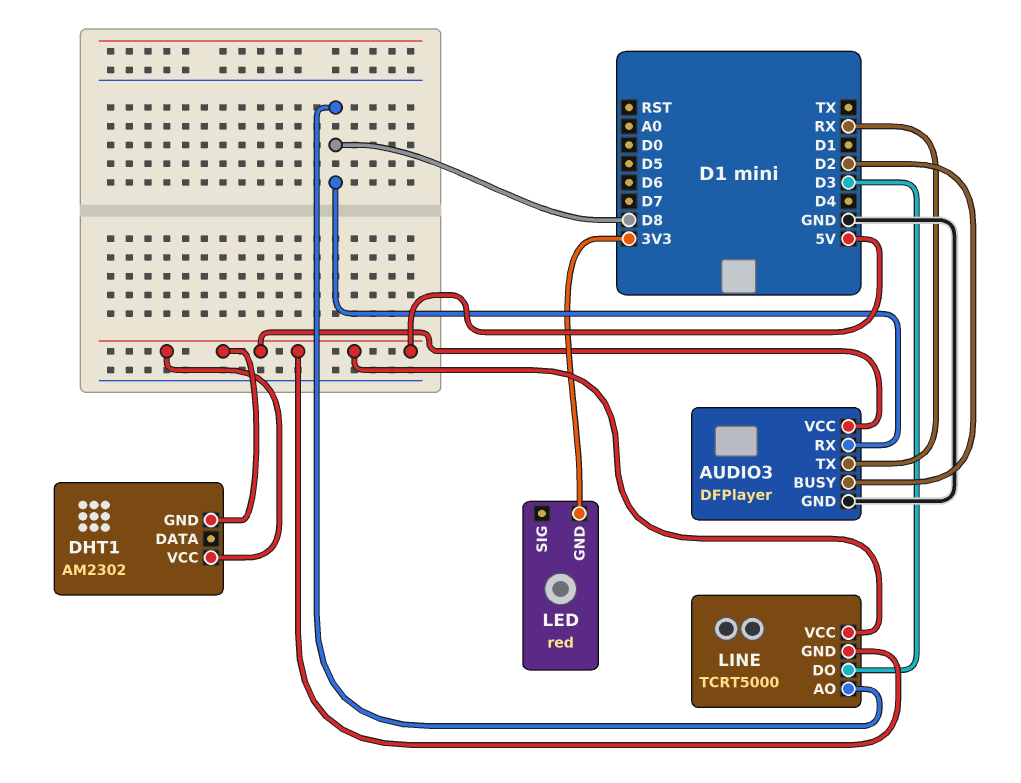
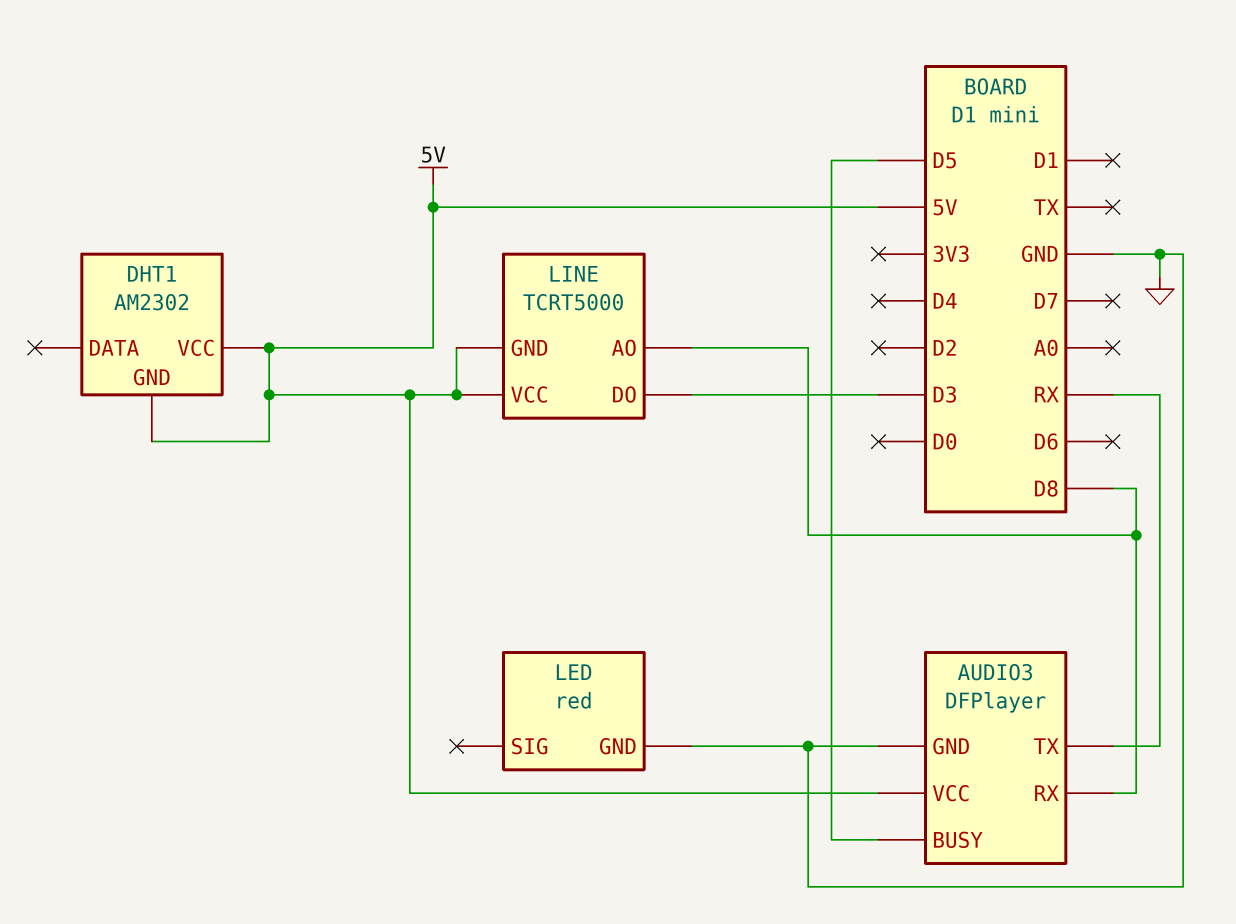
AUDIO3 pin BUSY: D2 -> D5
LED pin GND: 3V3 -> GND

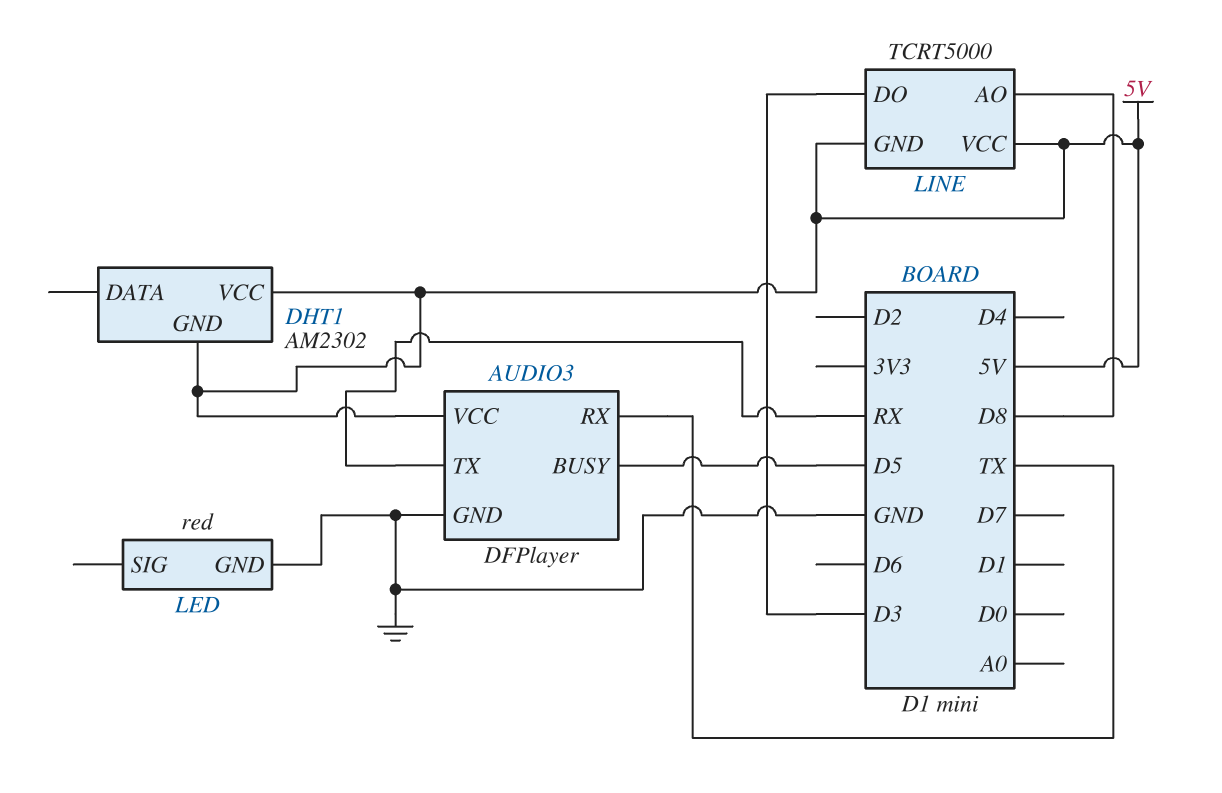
AUDIO3 pin RX: D8 -> TX

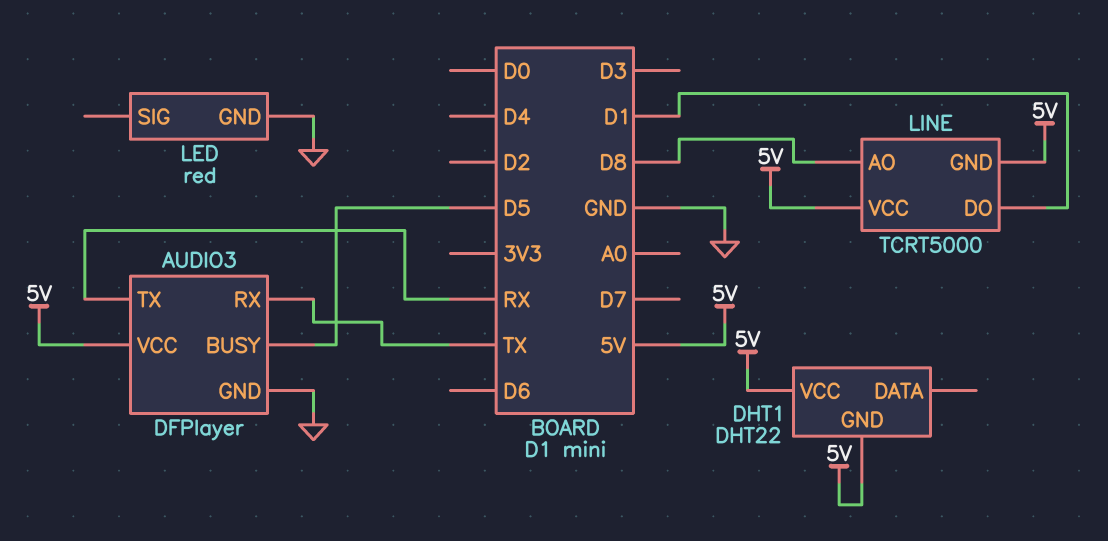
DHT1: AM2302 -> DHT22
LINE pin DO: D3 -> D1

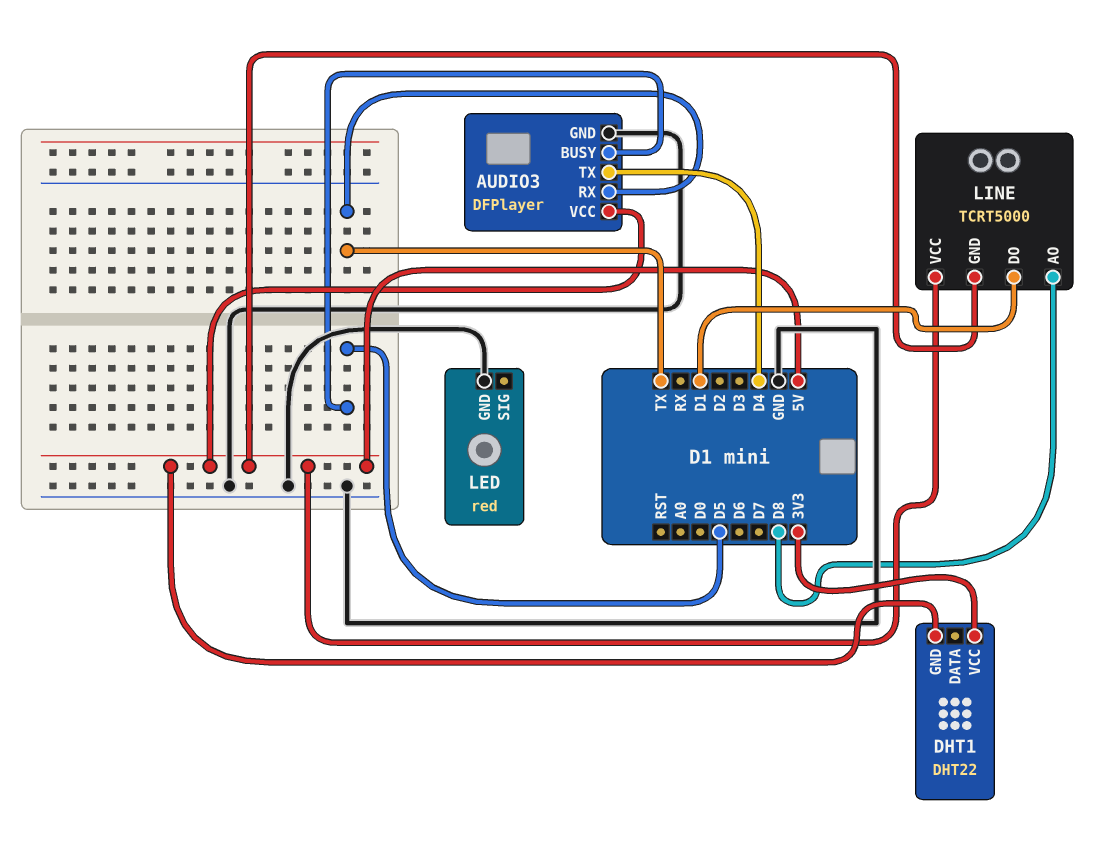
AUDIO3 pin TX: RX -> D4
DHT1 pin VCC: 5V -> 3V3

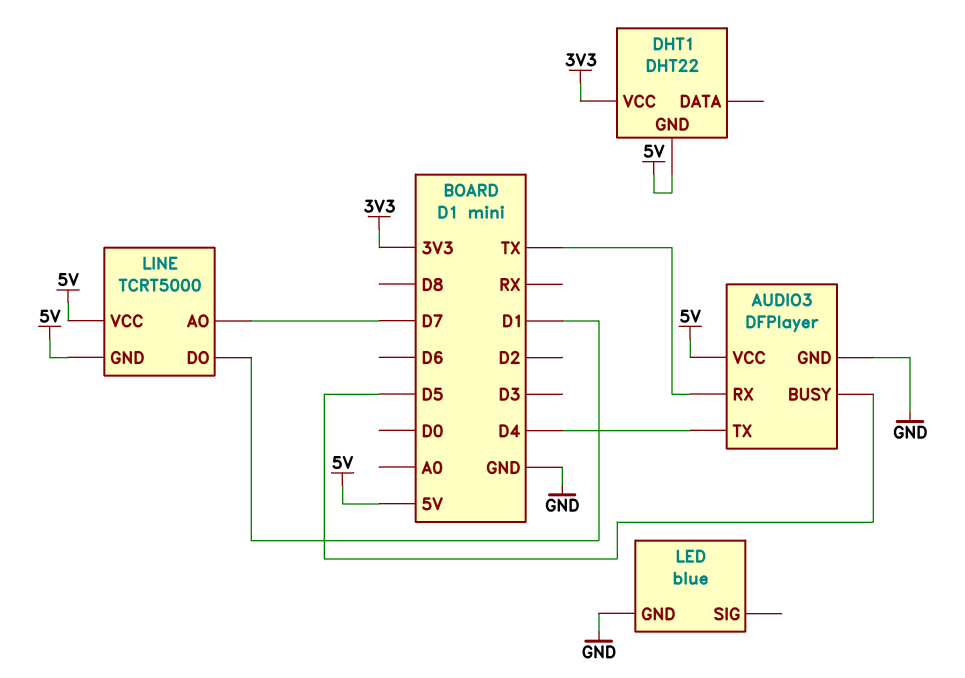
LED: red -> blue
LINE pin AO: D8 -> D7

